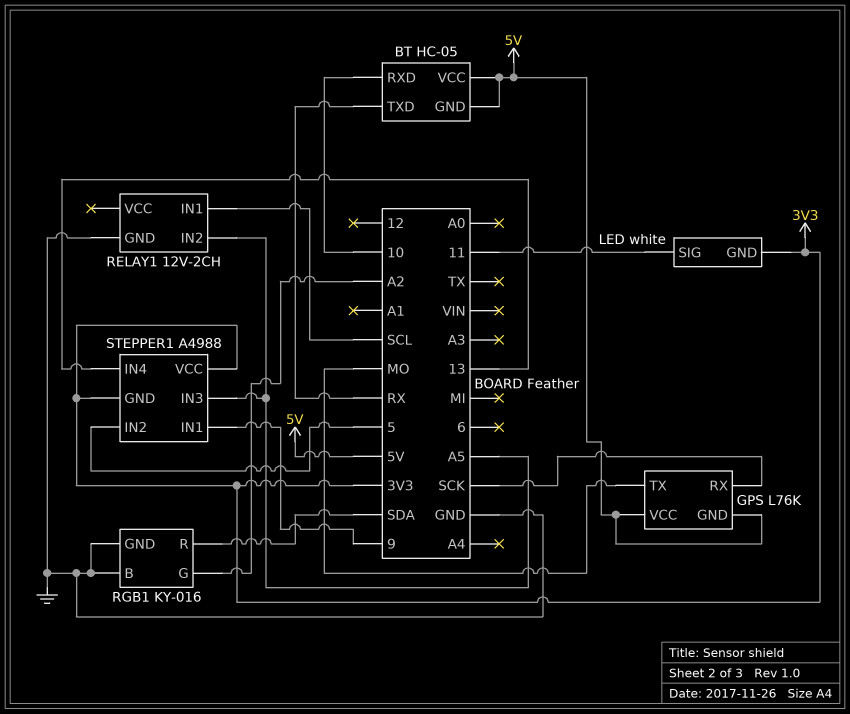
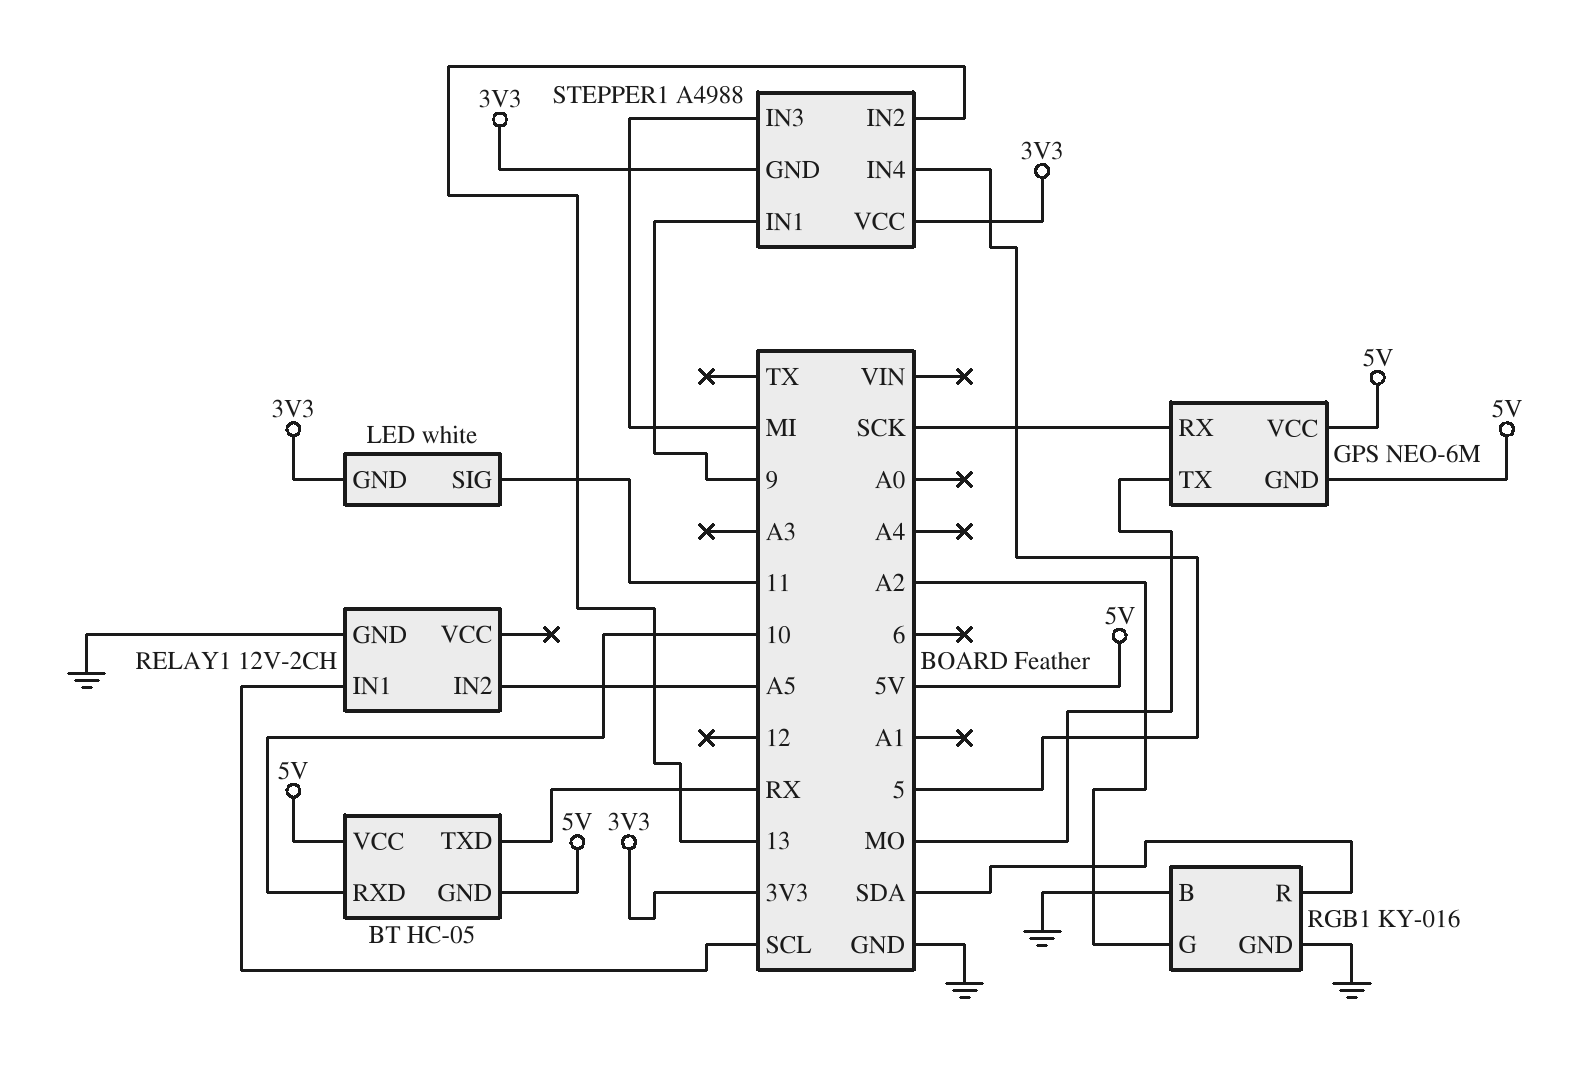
GPS: L76K -> NEO-6M
STEPPER1 pin IN2: 5 -> 13
STEPPER1 pin IN3: A5 -> MI
STEPPER1 pin IN4: 13 -> 5

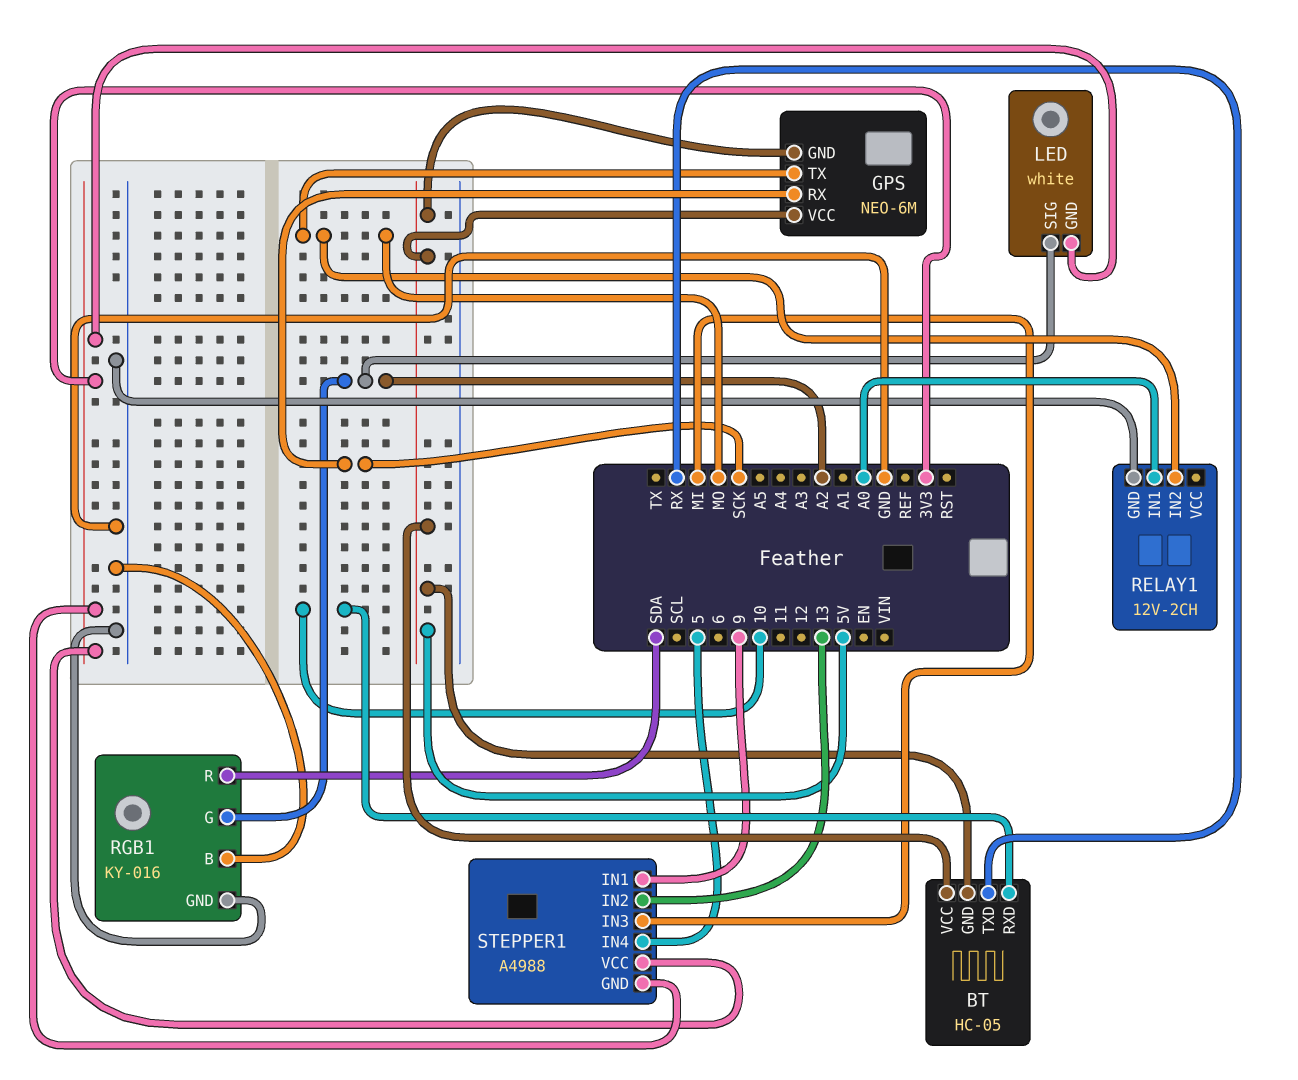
LED pin SIG: 11 -> A2
RELAY1 pin IN1: SCL -> A0
RELAY1 pin IN2: A5 -> MO

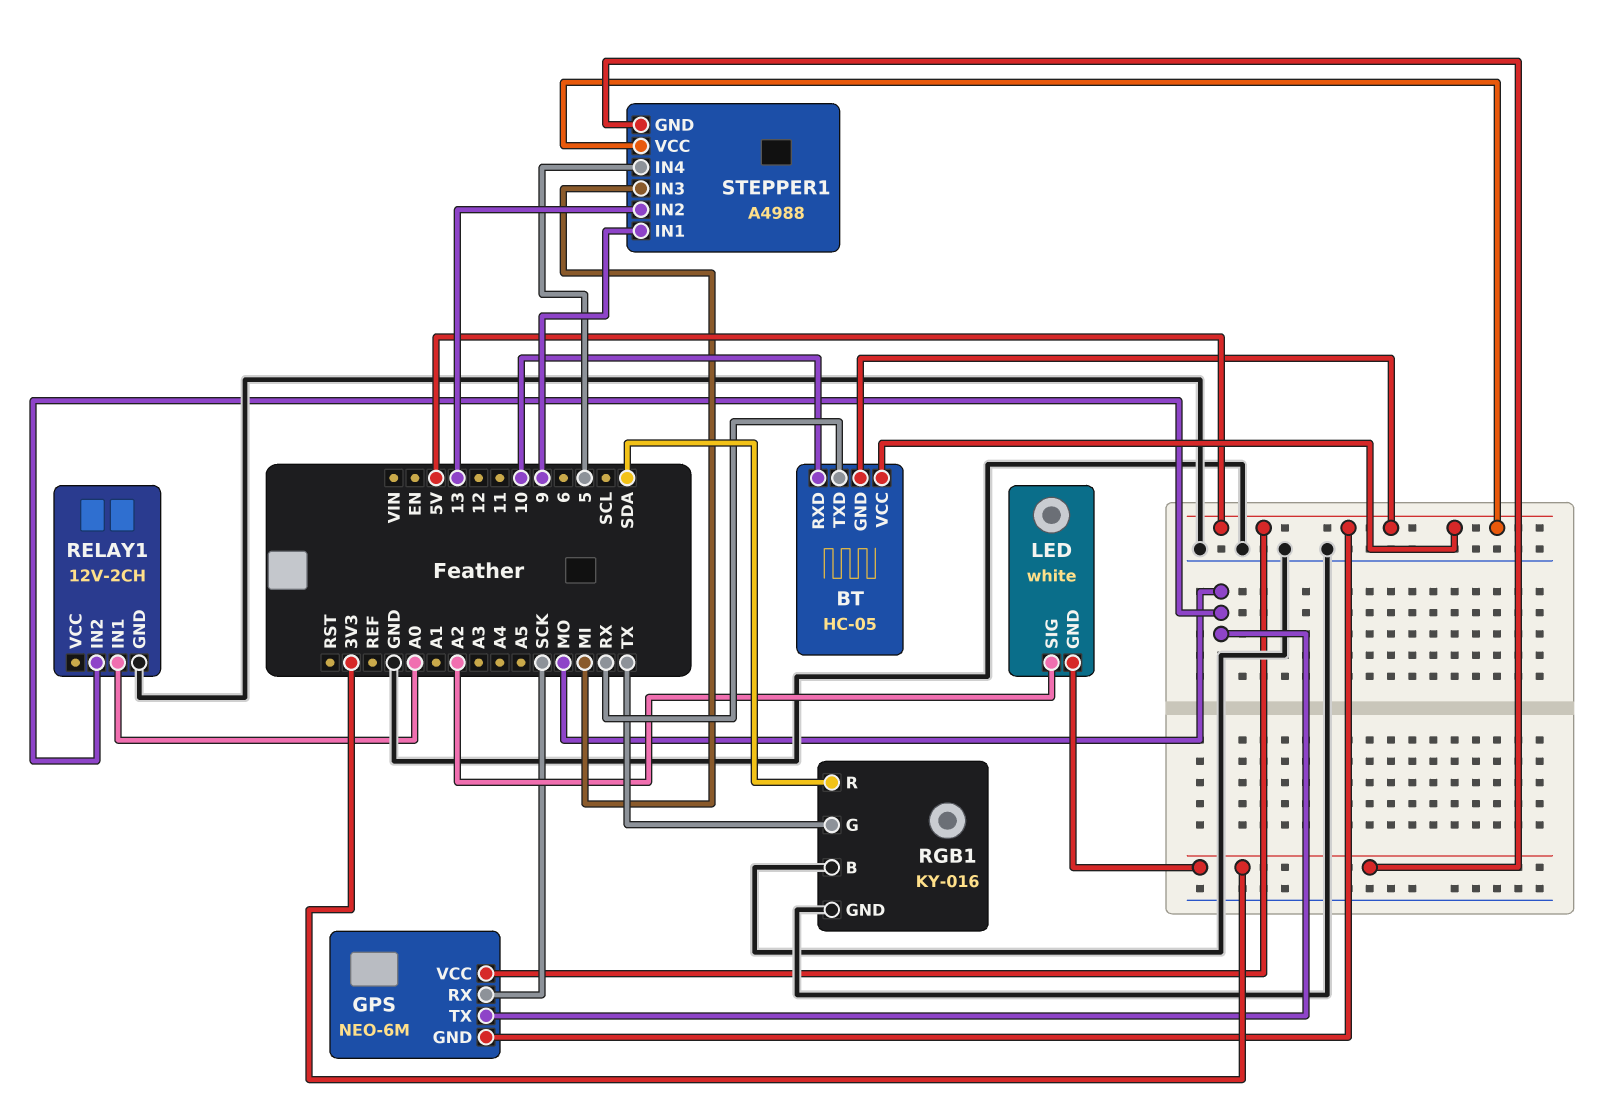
RGB1 pin G: A2 -> TX
STEPPER1 pin VCC: 3V3 -> 5V

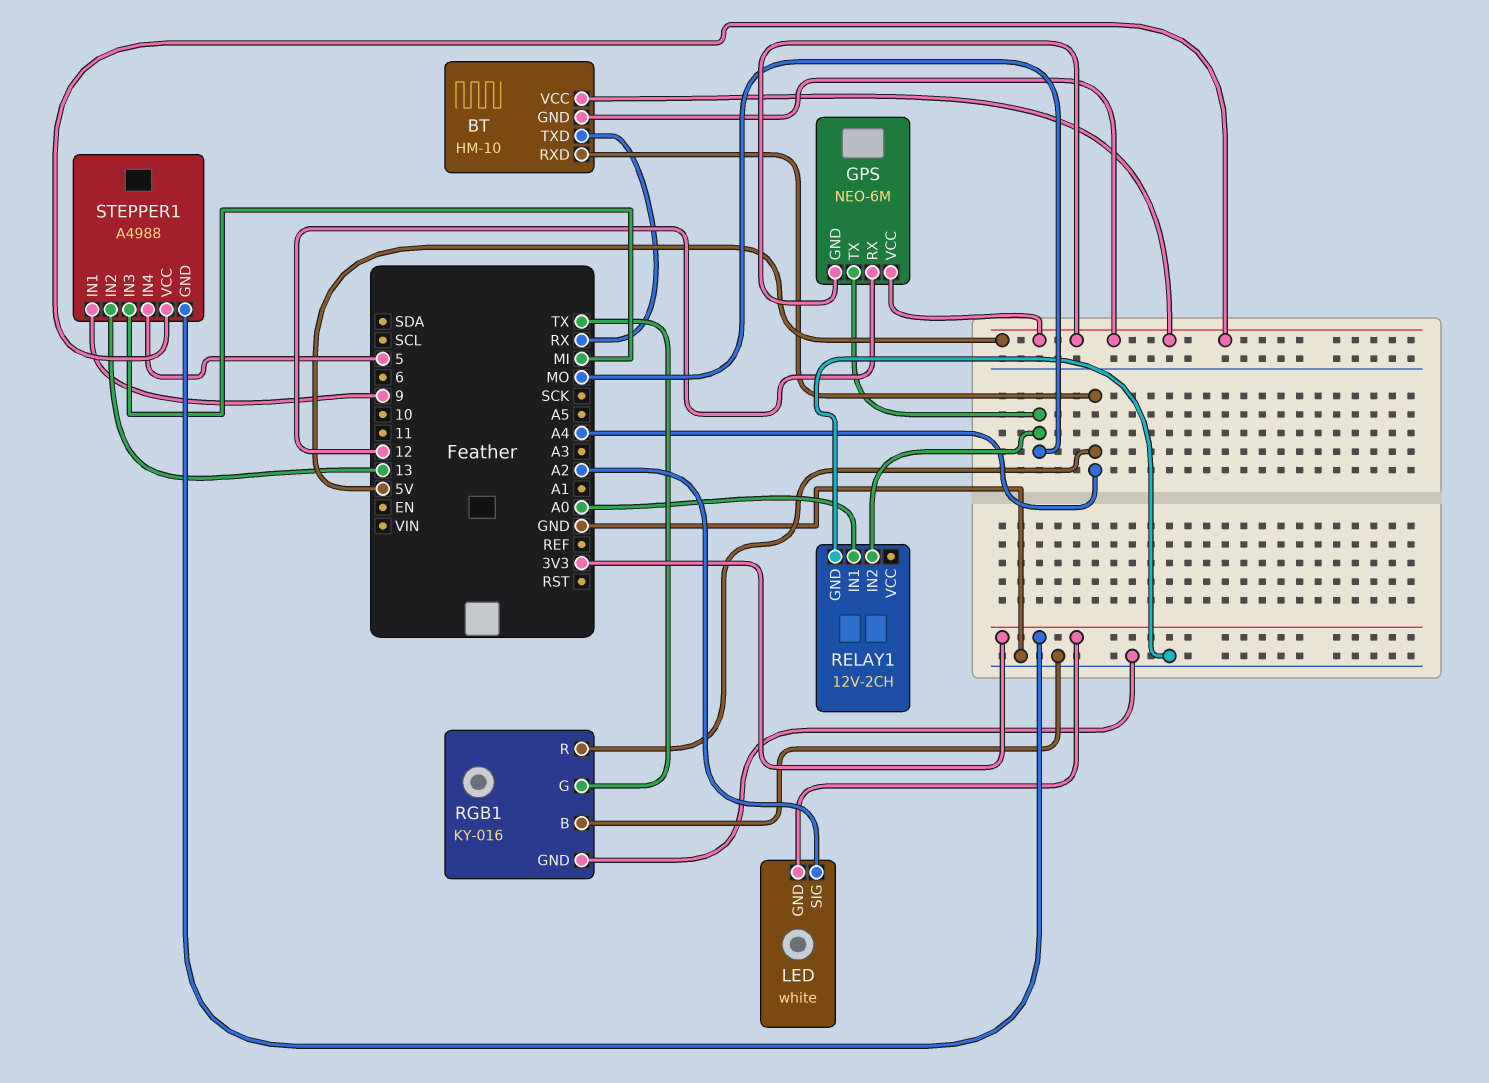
BT: HC-05 -> HM-10
BT pin RXD: 10 -> A4
GPS pin RX: SCK -> 12
RGB1 pin R: SDA -> A4

